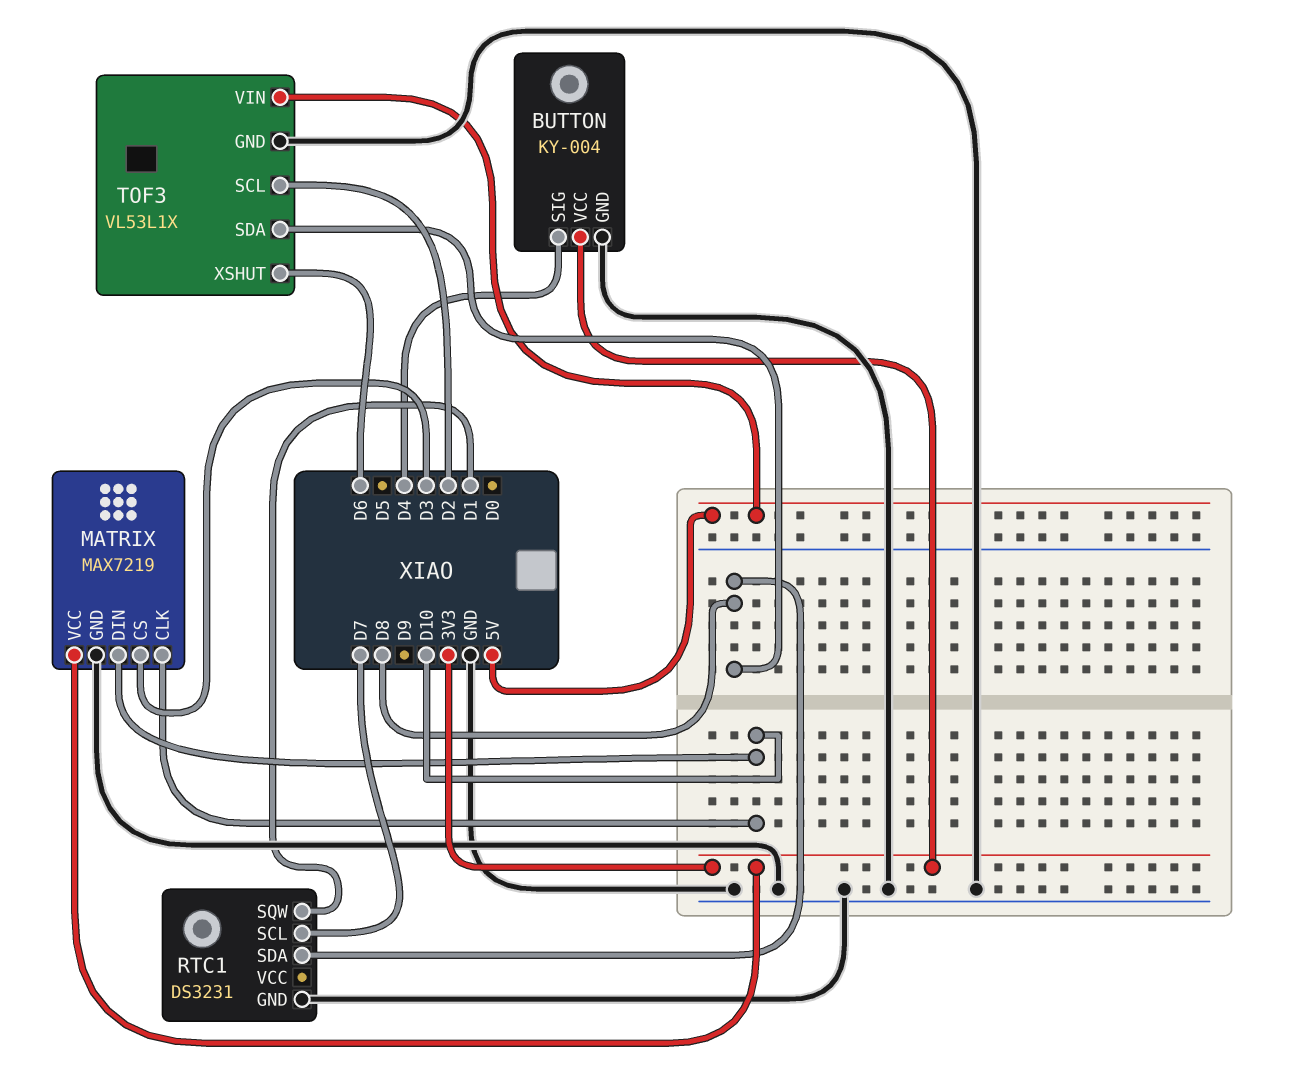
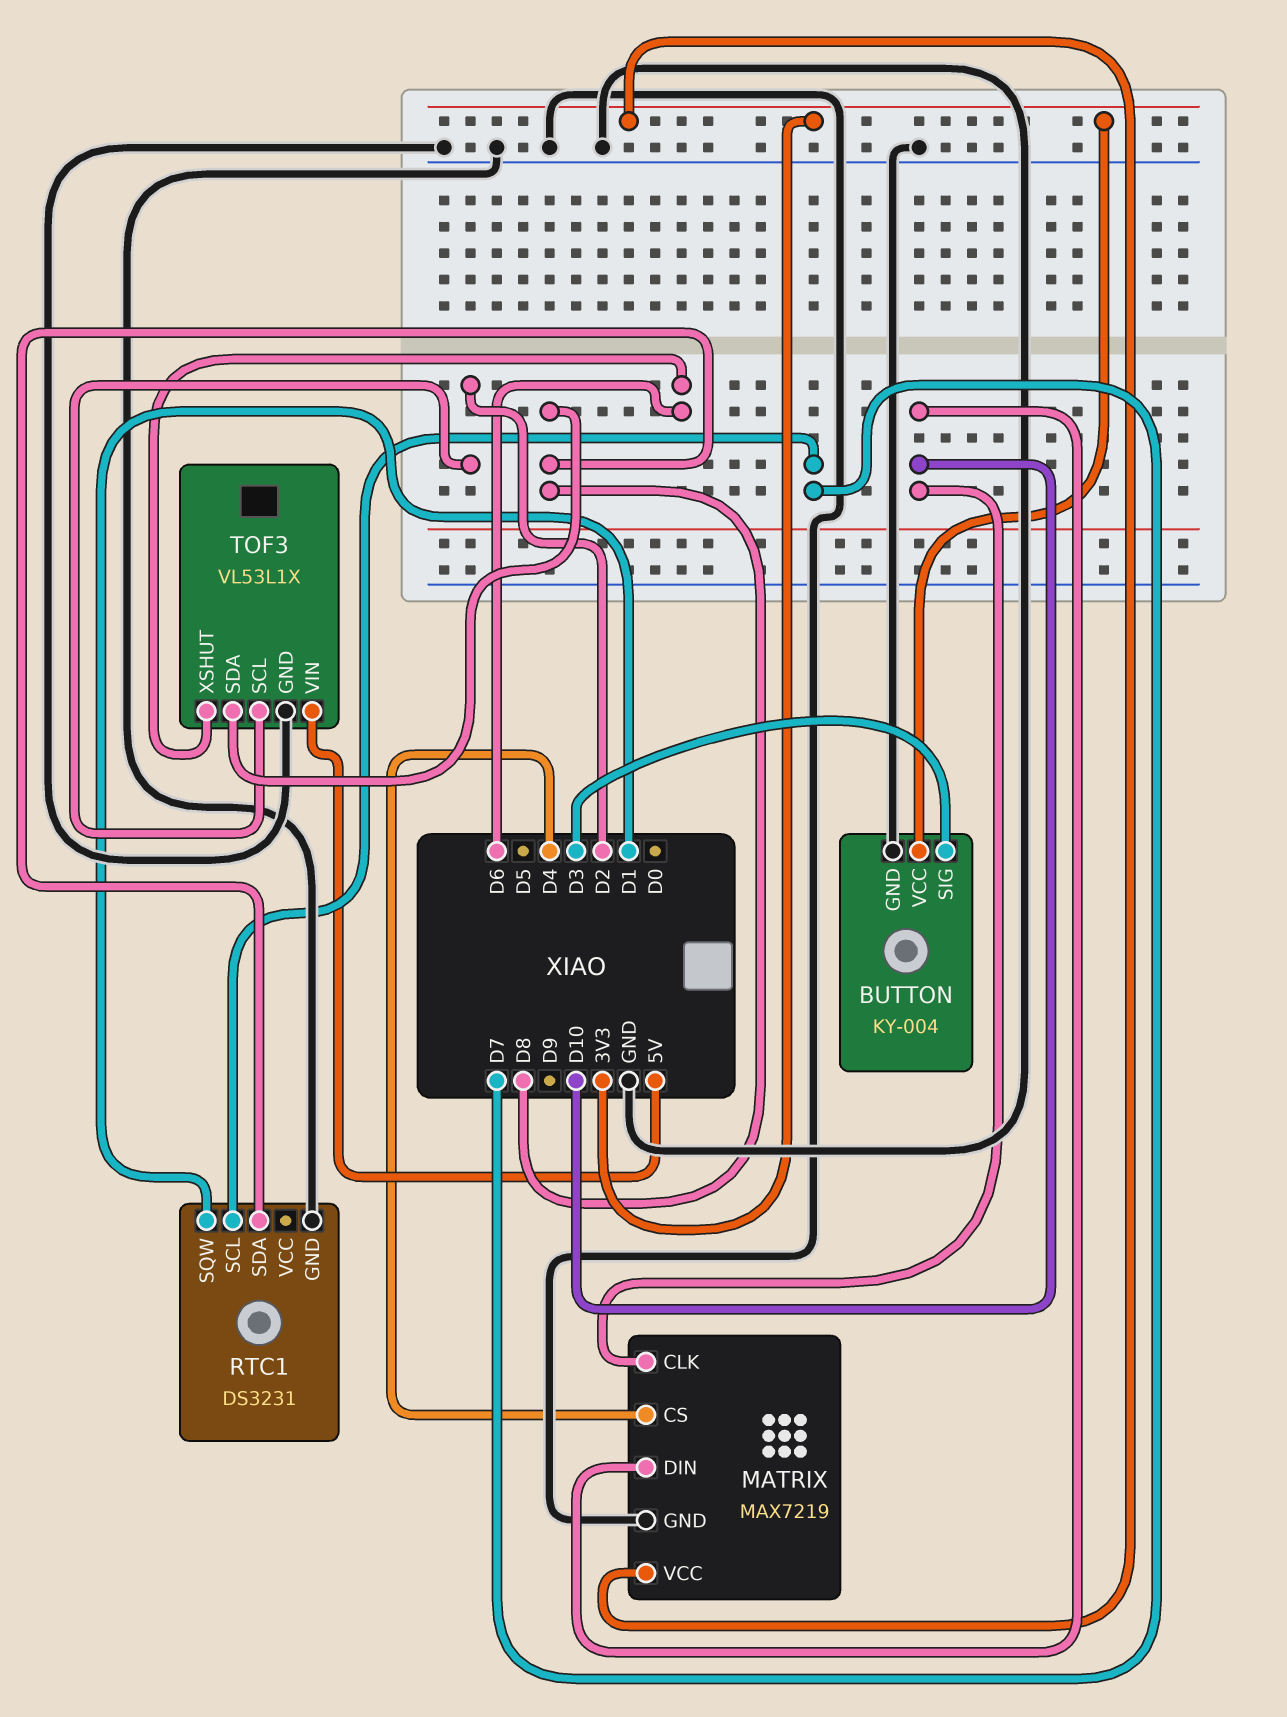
BUTTON pin SIG: D4 -> D3
MATRIX pin CS: D3 -> D4

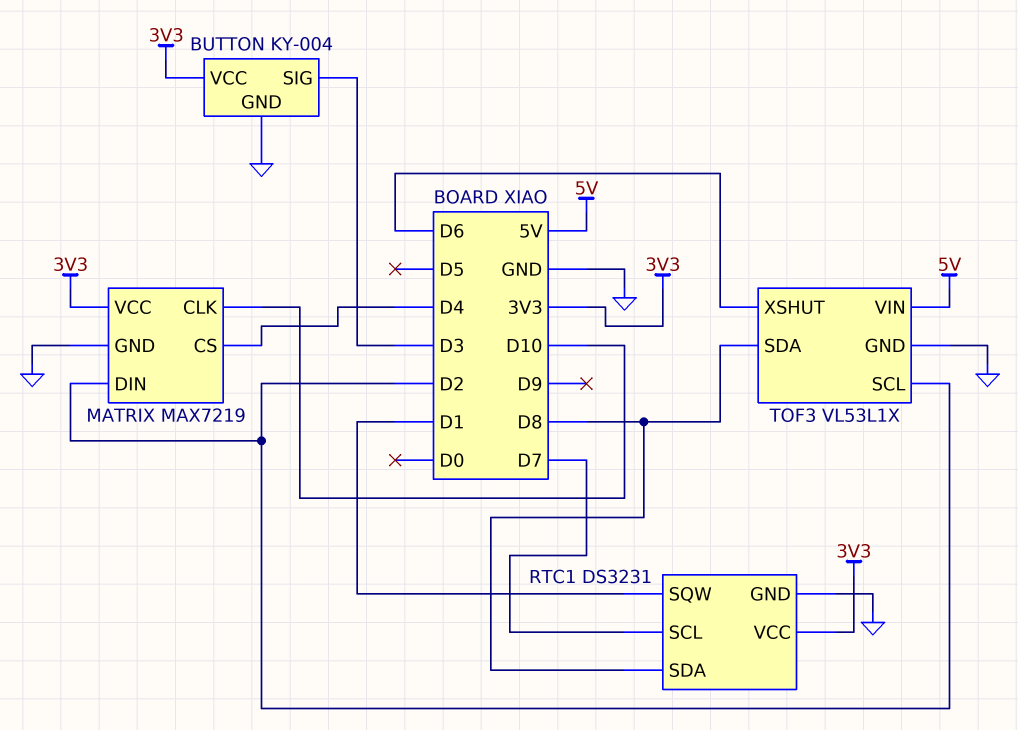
MATRIX pin DIN: D10 -> D2
RTC1 pin VCC: none -> 3V3

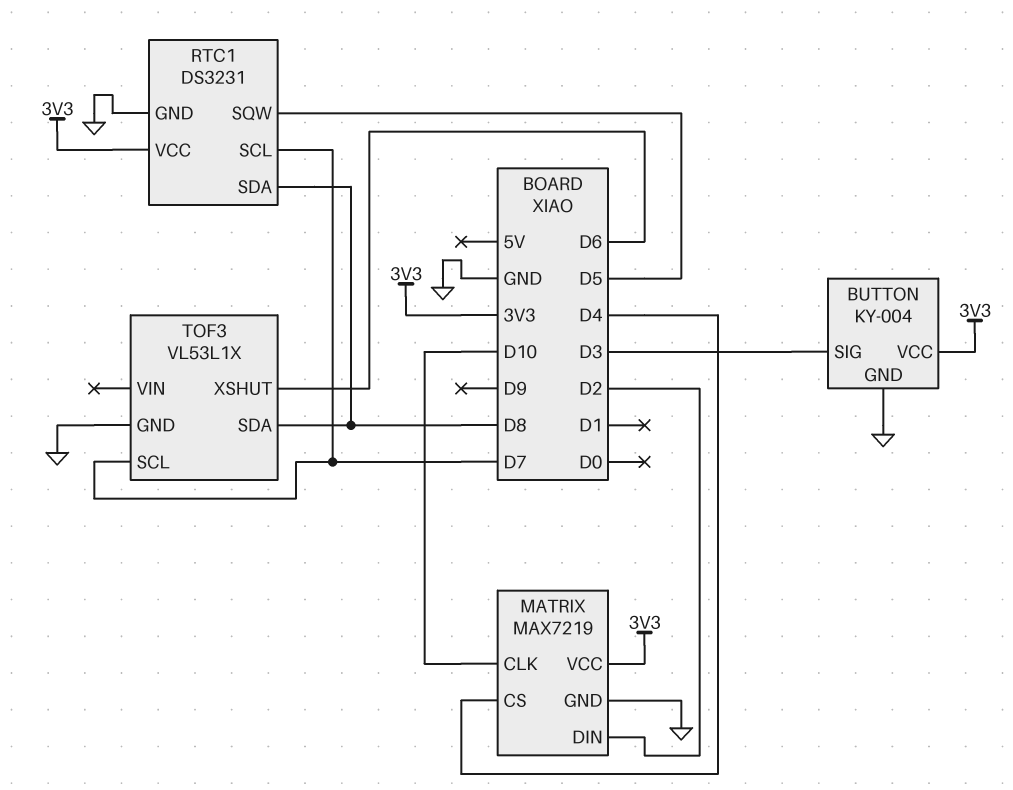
RTC1 pin SQW: D1 -> D5
TOF3 pin SCL: D2 -> D7
TOF3 pin VIN: 5V -> none

